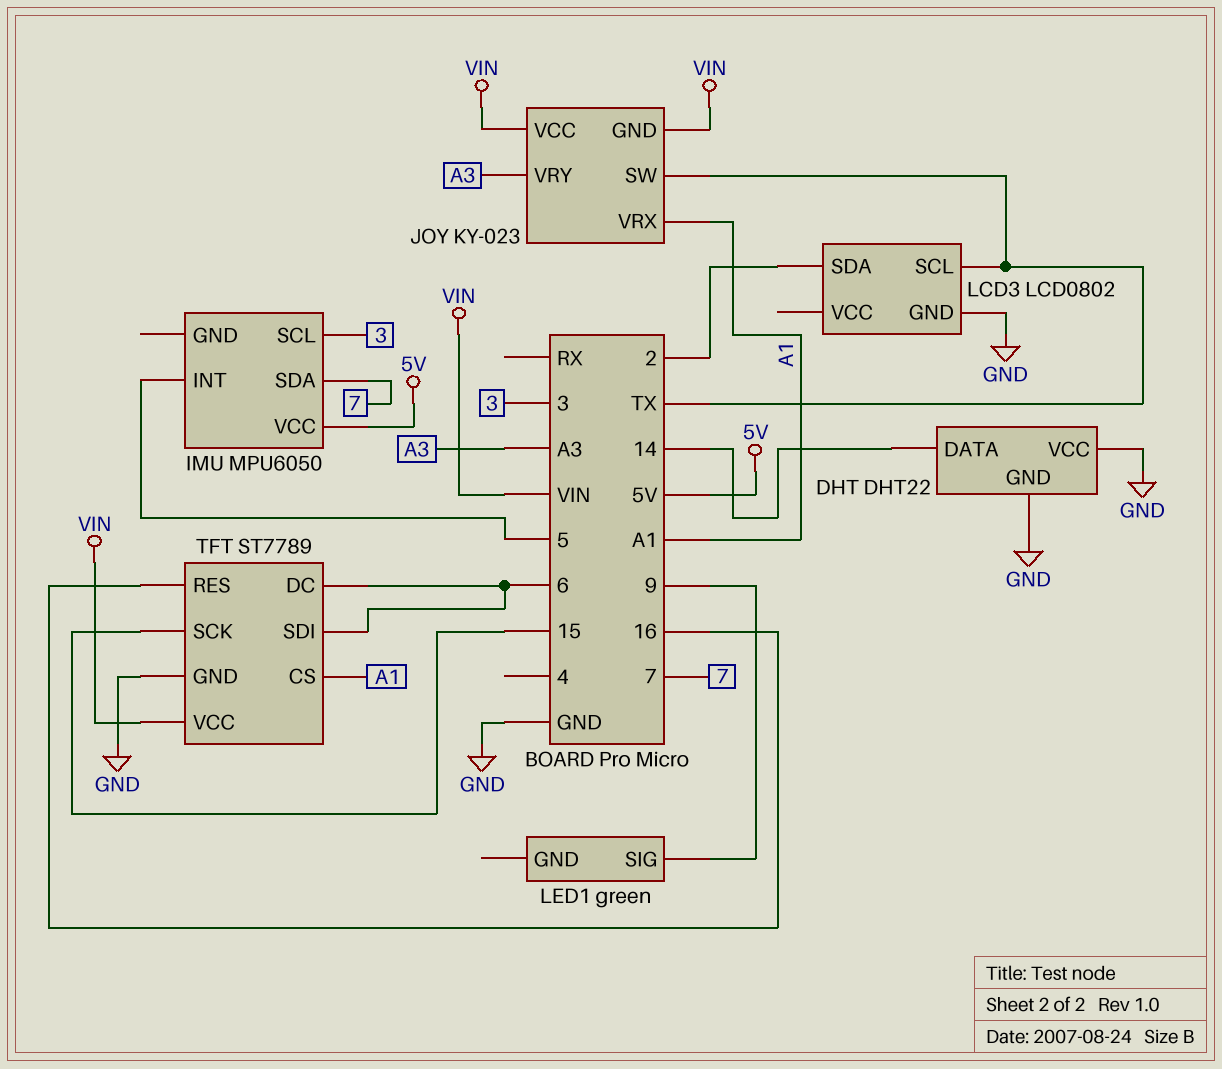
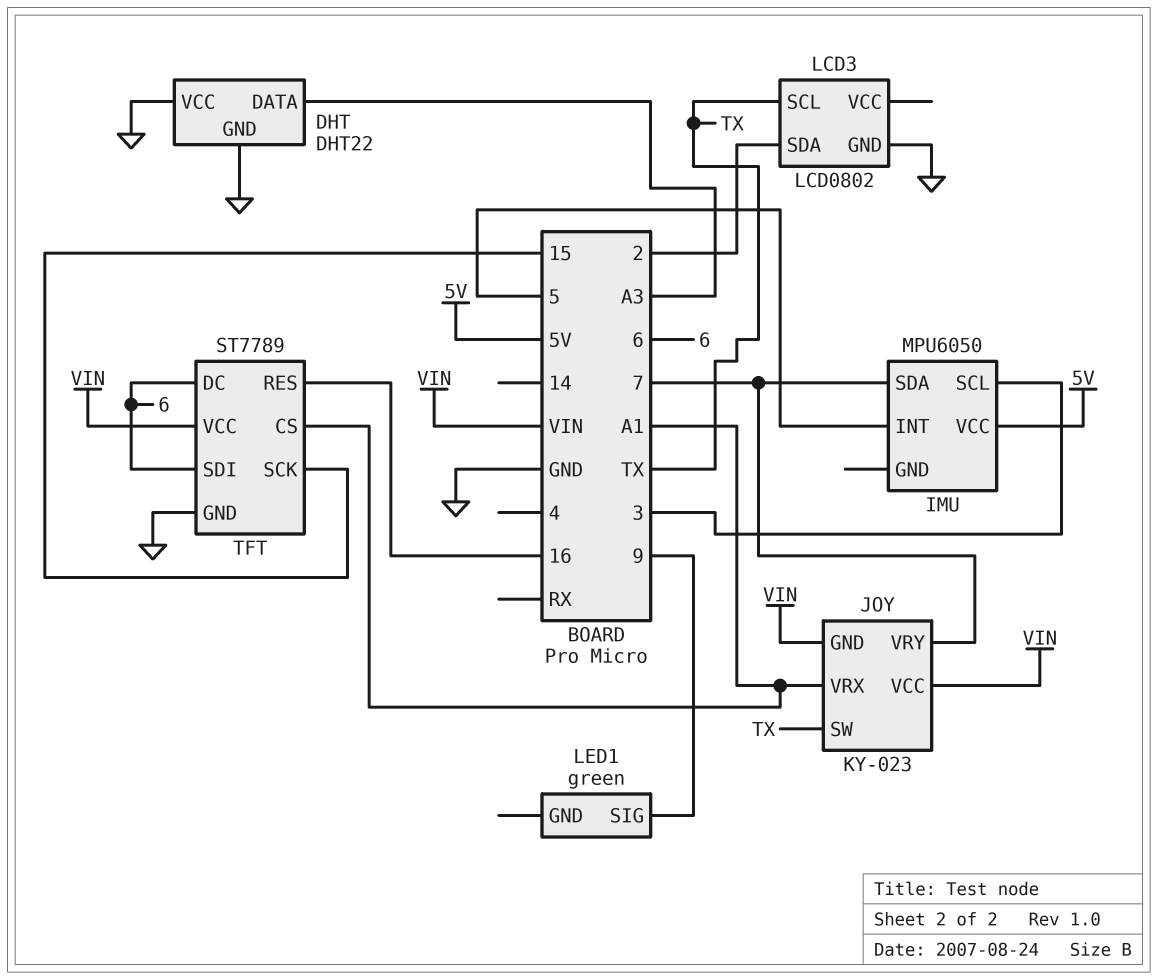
DHT pin DATA: 14 -> A3
JOY pin VRY: A3 -> 7

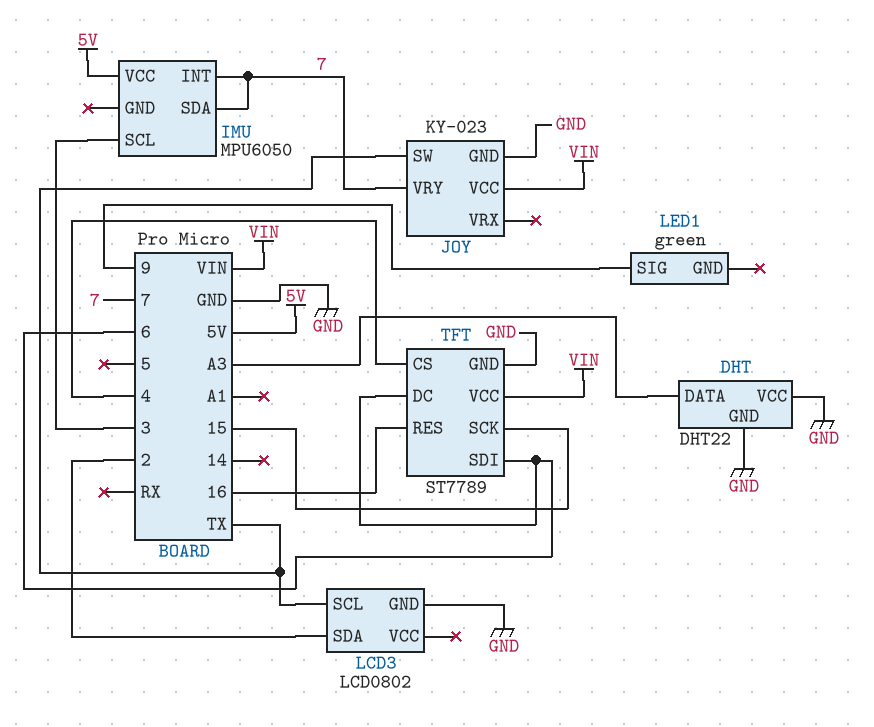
IMU pin INT: 5 -> 7
JOY pin GND: VIN -> GND
JOY pin VRX: A1 -> none
TFT pin CS: A1 -> 4

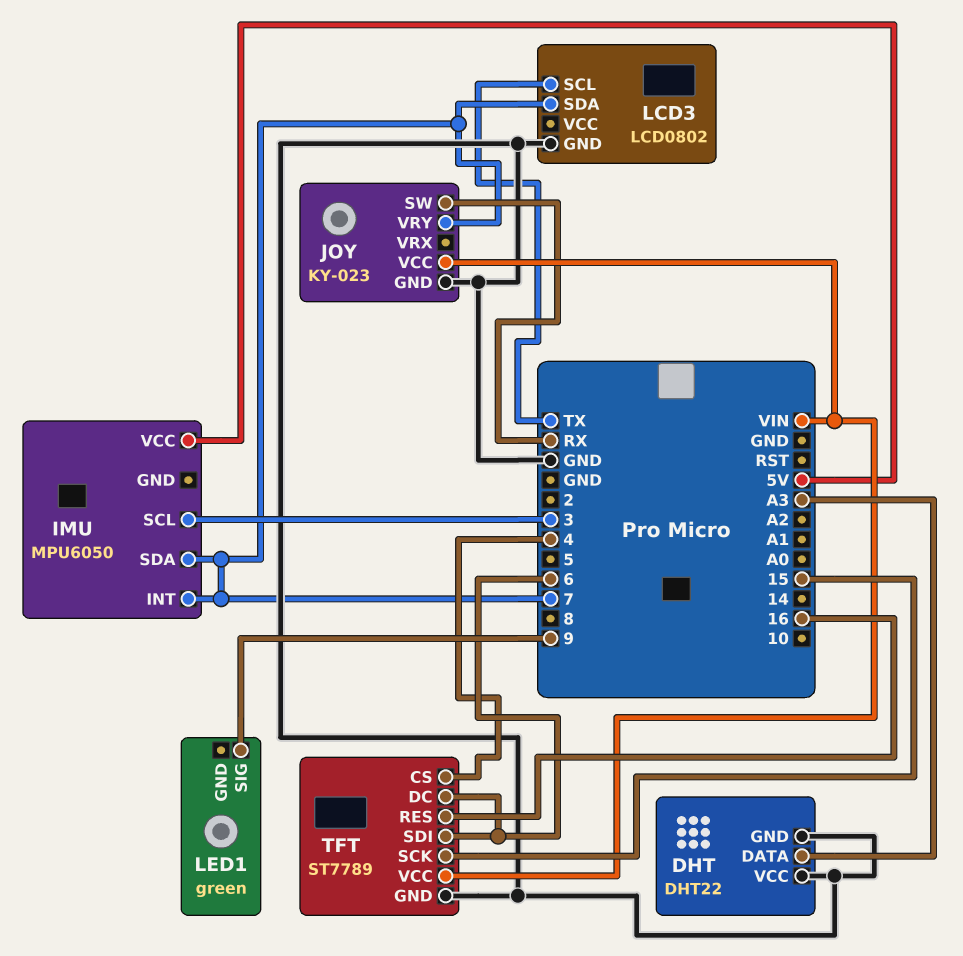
JOY pin SW: TX -> RX
LCD3 pin SDA: 2 -> 7

